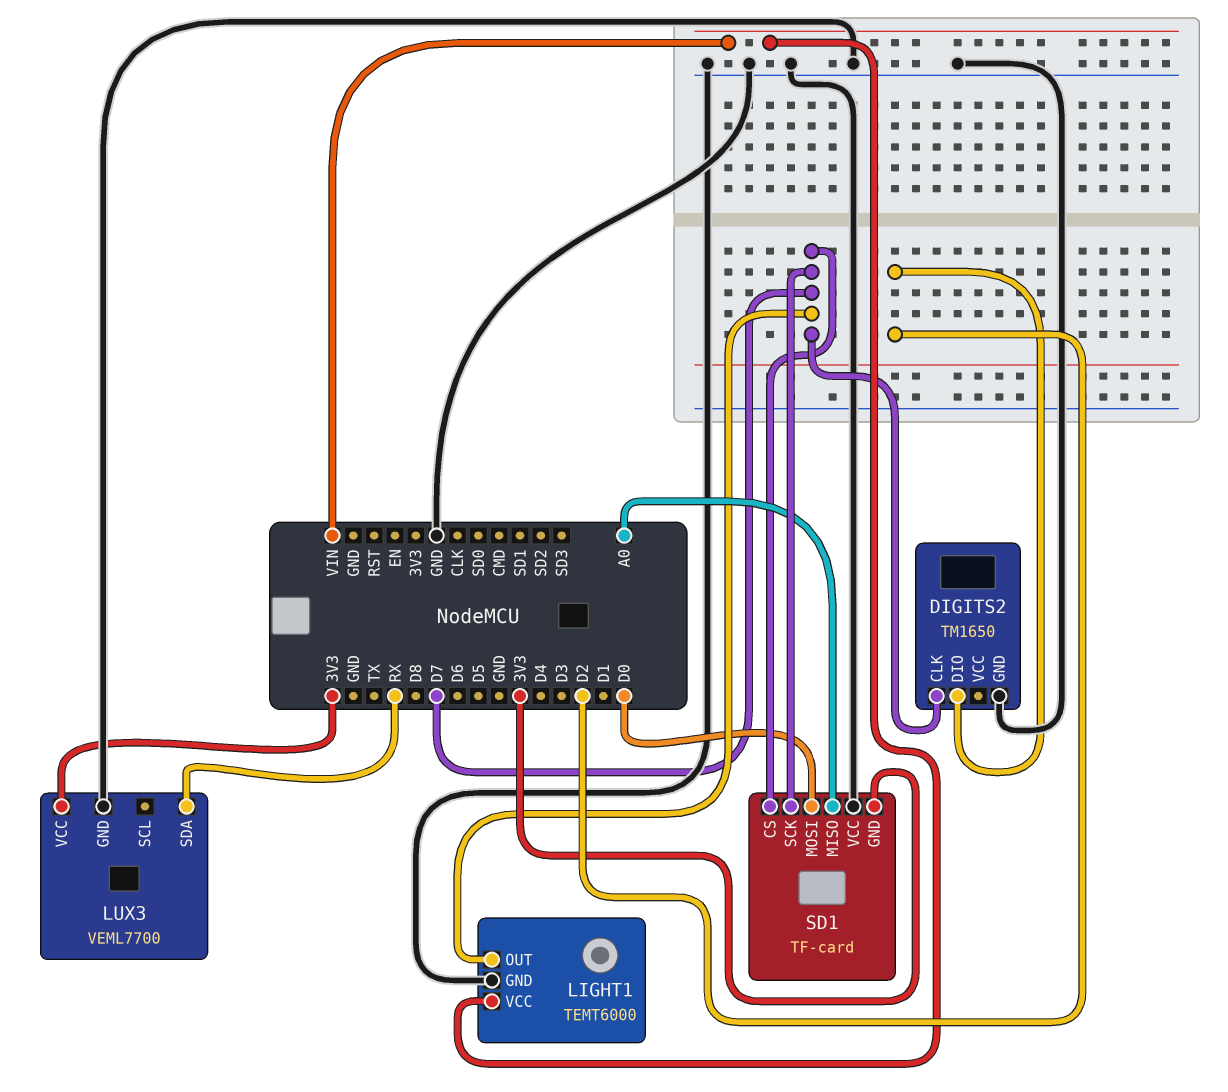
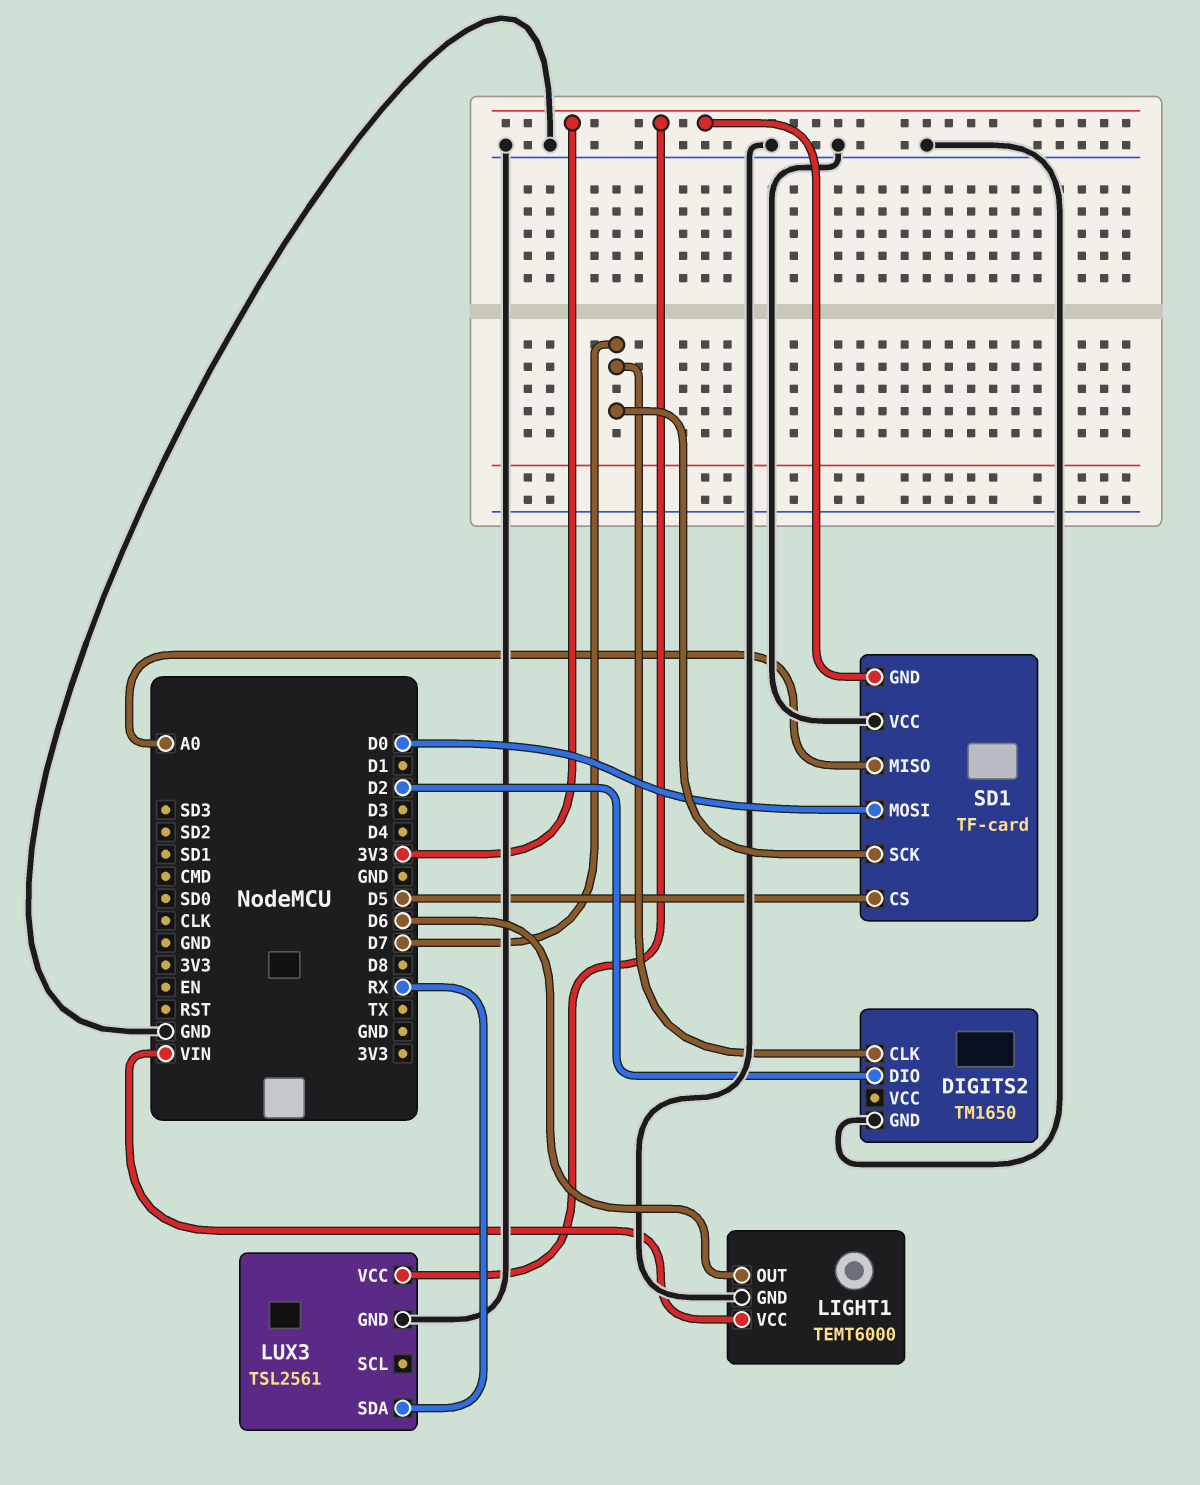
LIGHT1 pin OUT: D7 -> D6
LUX3: VEML7700 -> TSL2561
SD1 pin CS: D7 -> D5

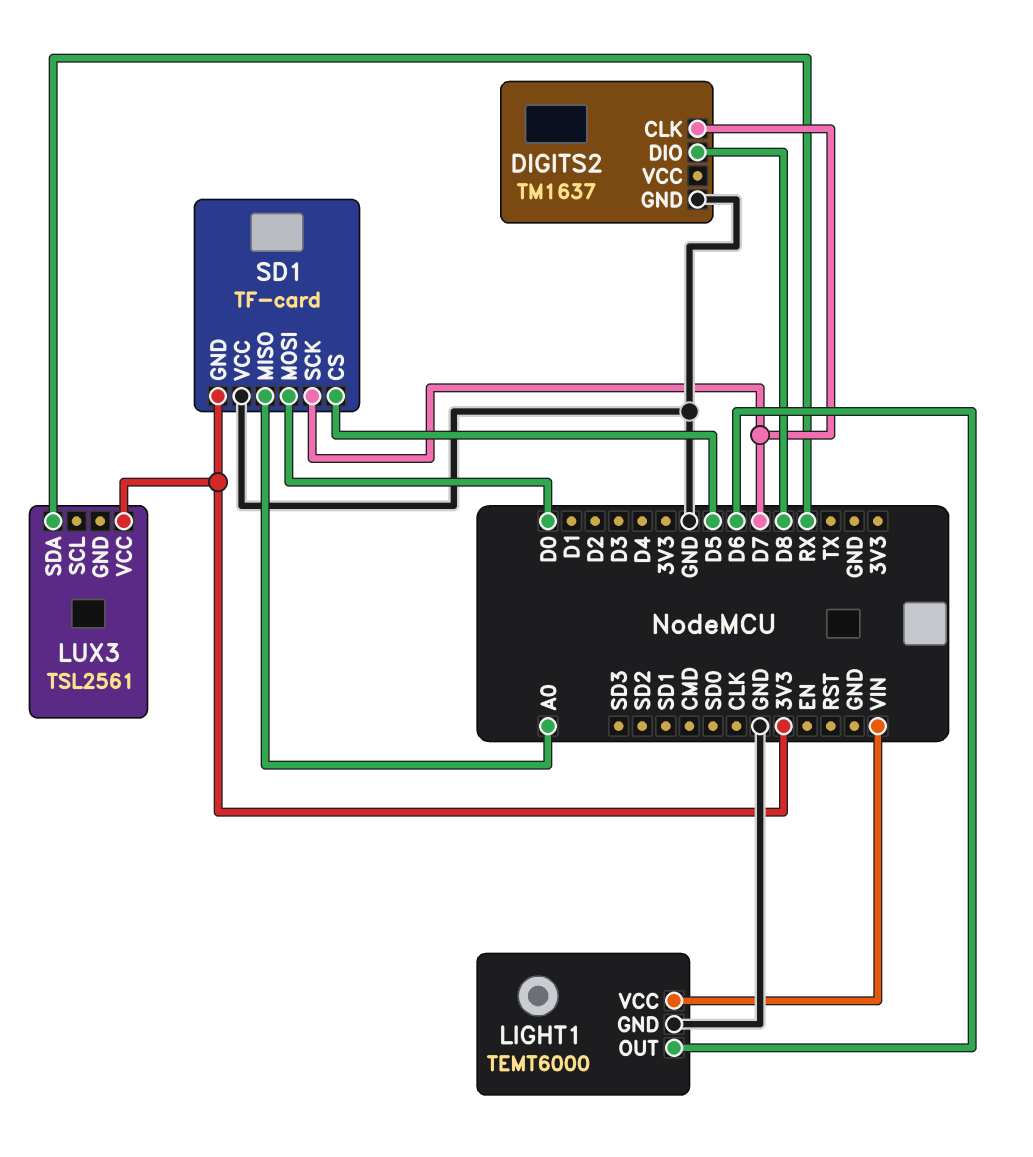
DIGITS2: TM1650 -> TM1637
DIGITS2 pin DIO: D2 -> D8
LUX3 pin GND: GND -> none

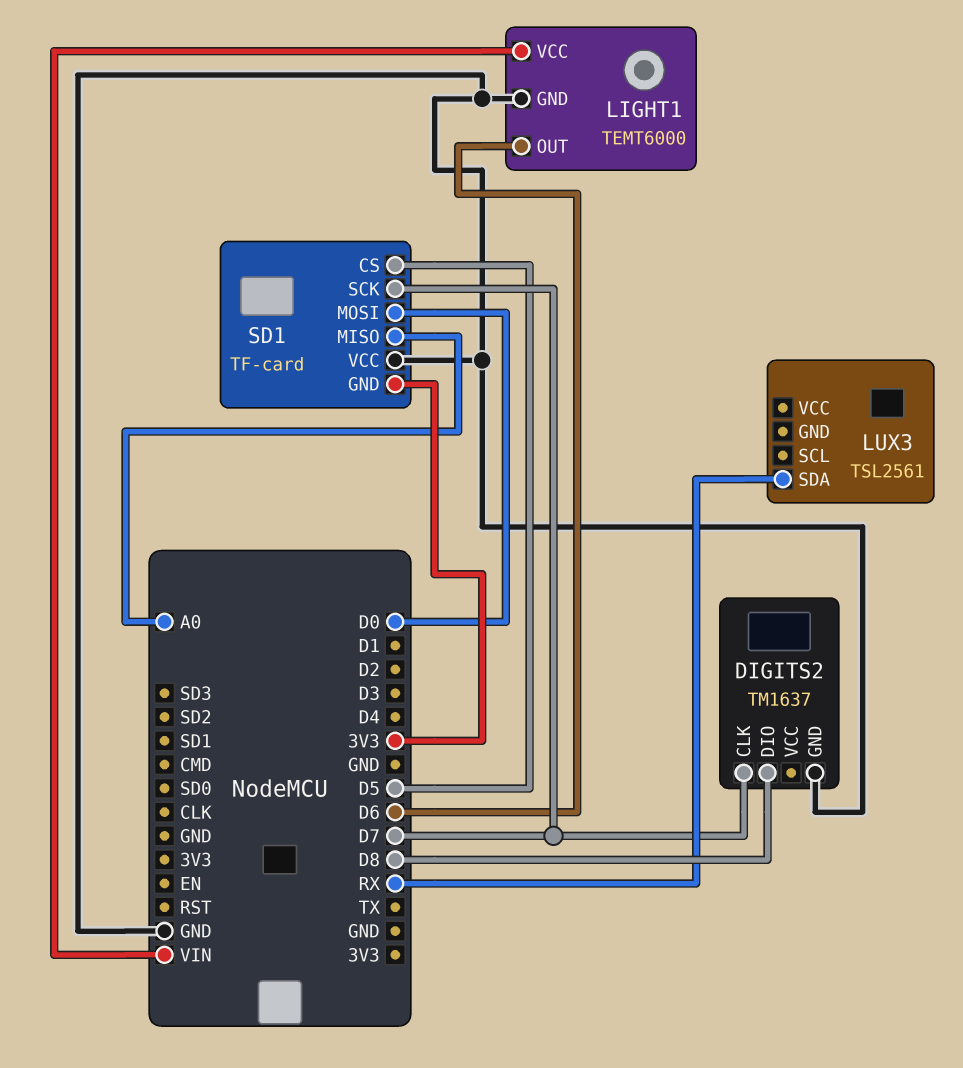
LUX3 pin VCC: 3V3 -> none

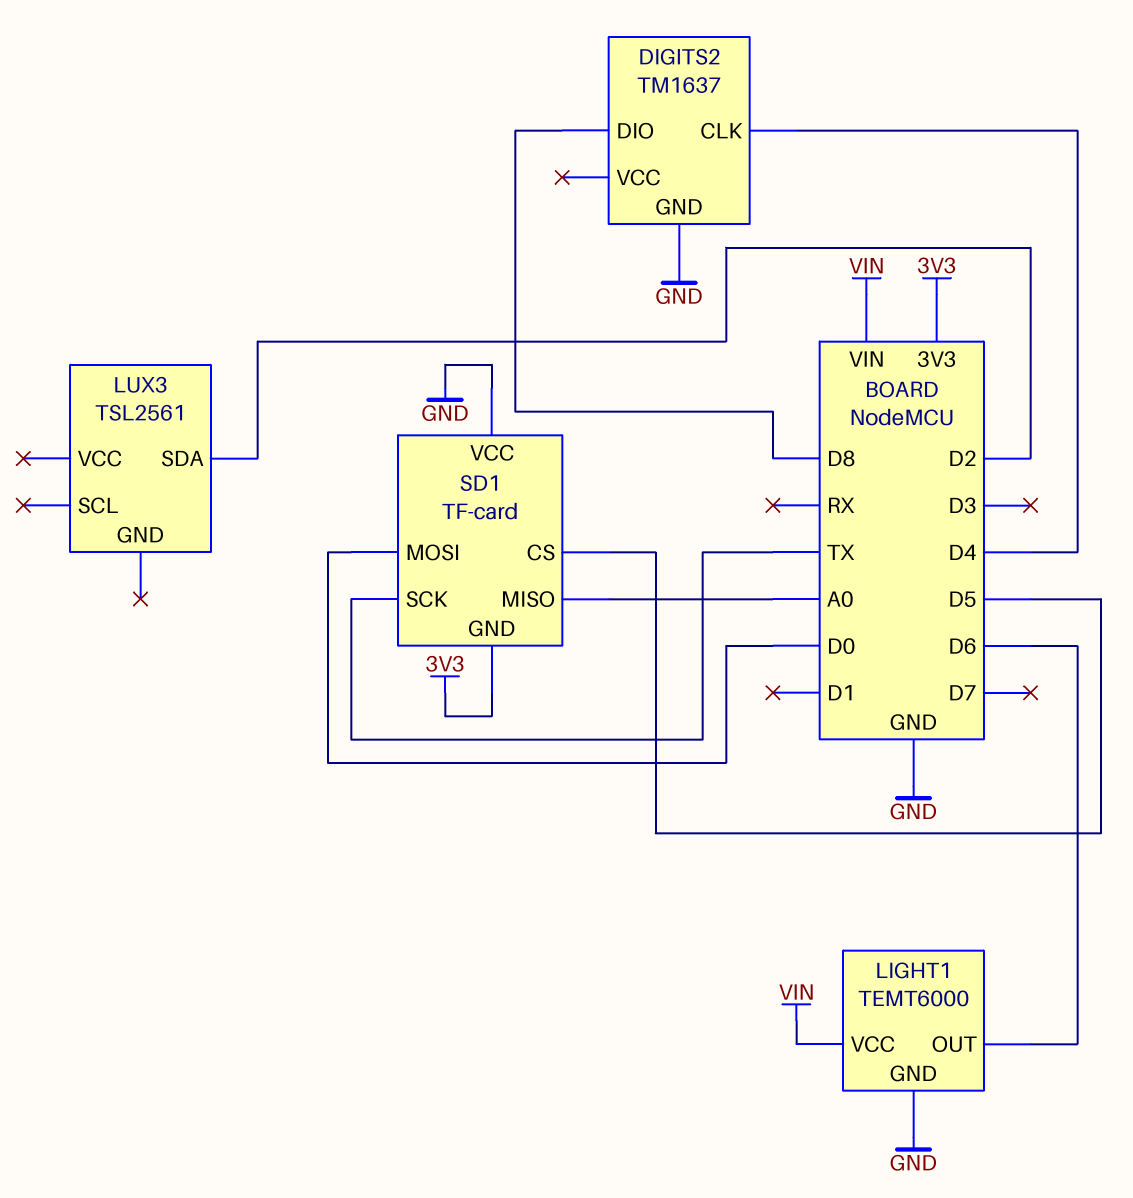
DIGITS2 pin CLK: D7 -> D4
LUX3 pin SDA: RX -> D2
SD1 pin SCK: D7 -> TX

